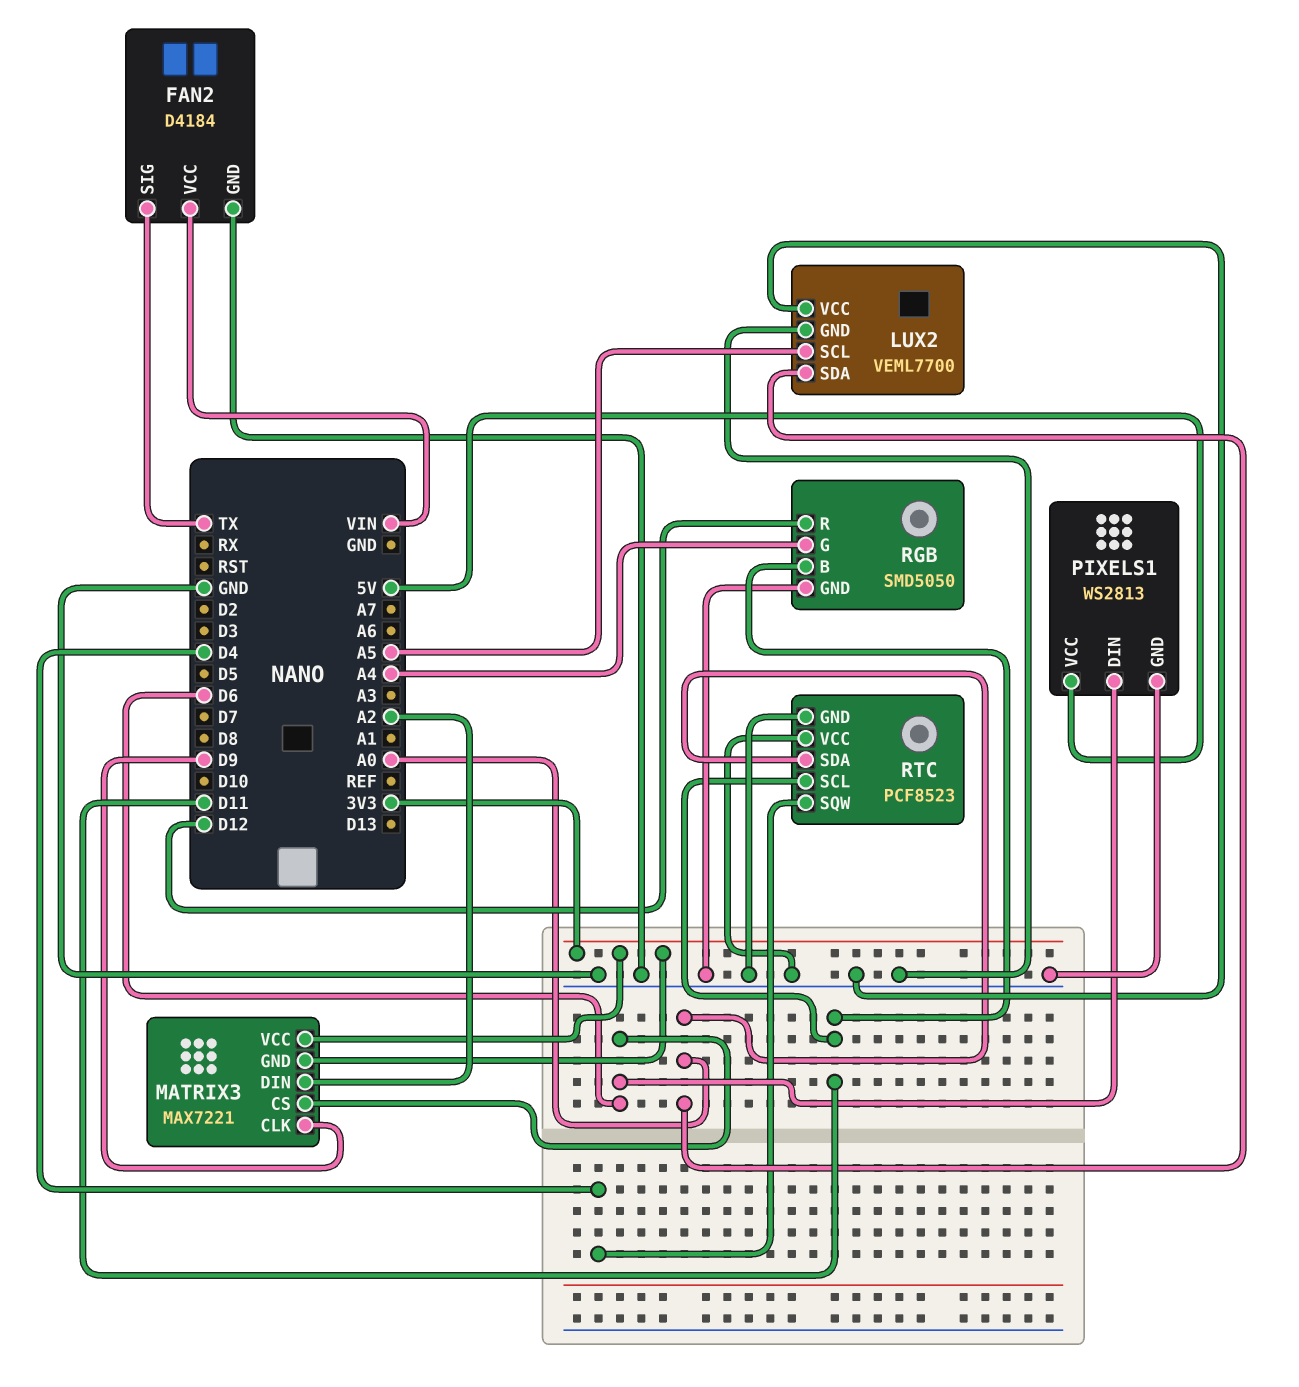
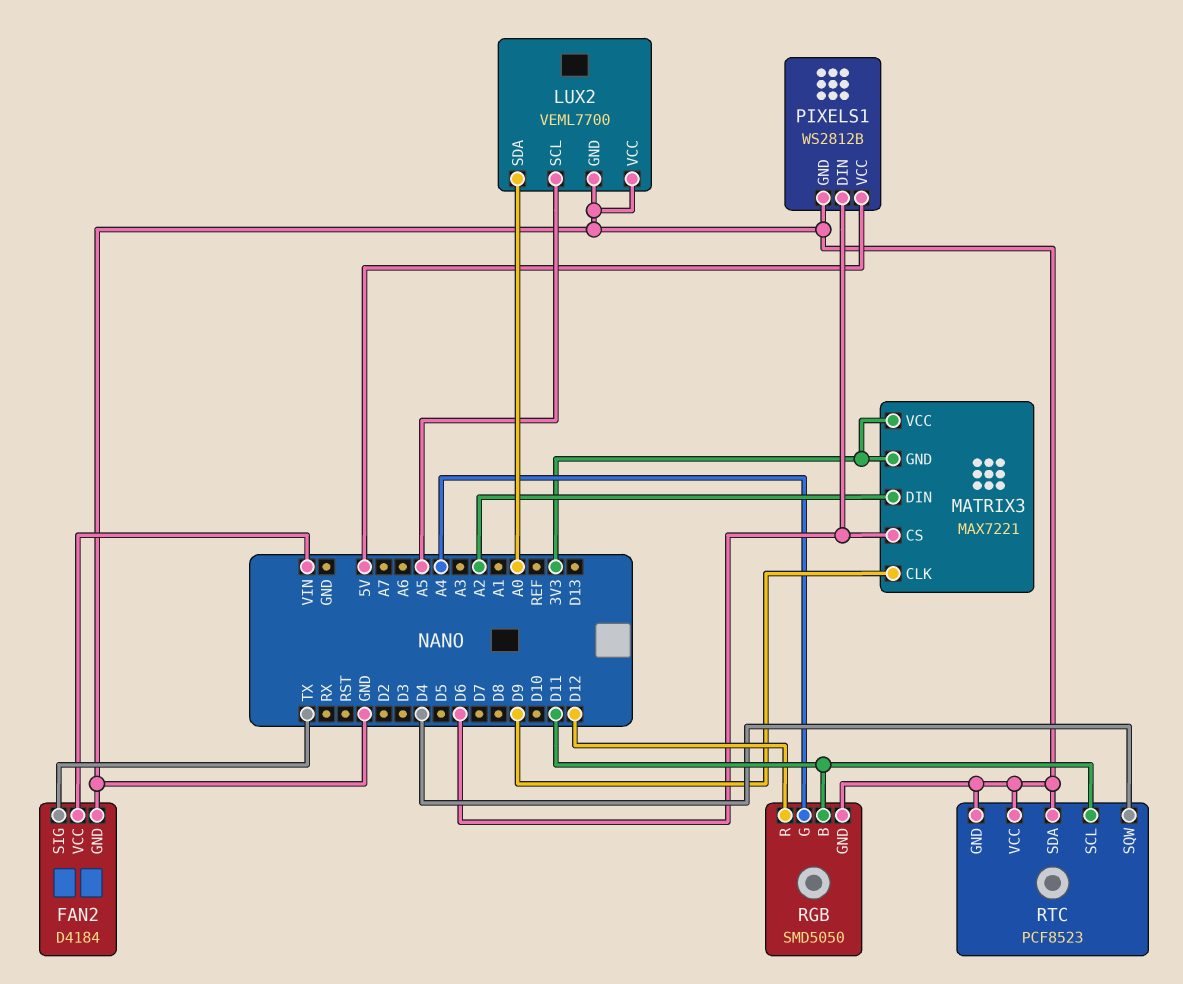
PIXELS1: WS2813 -> WS2812B
RTC pin SDA: A0 -> GND

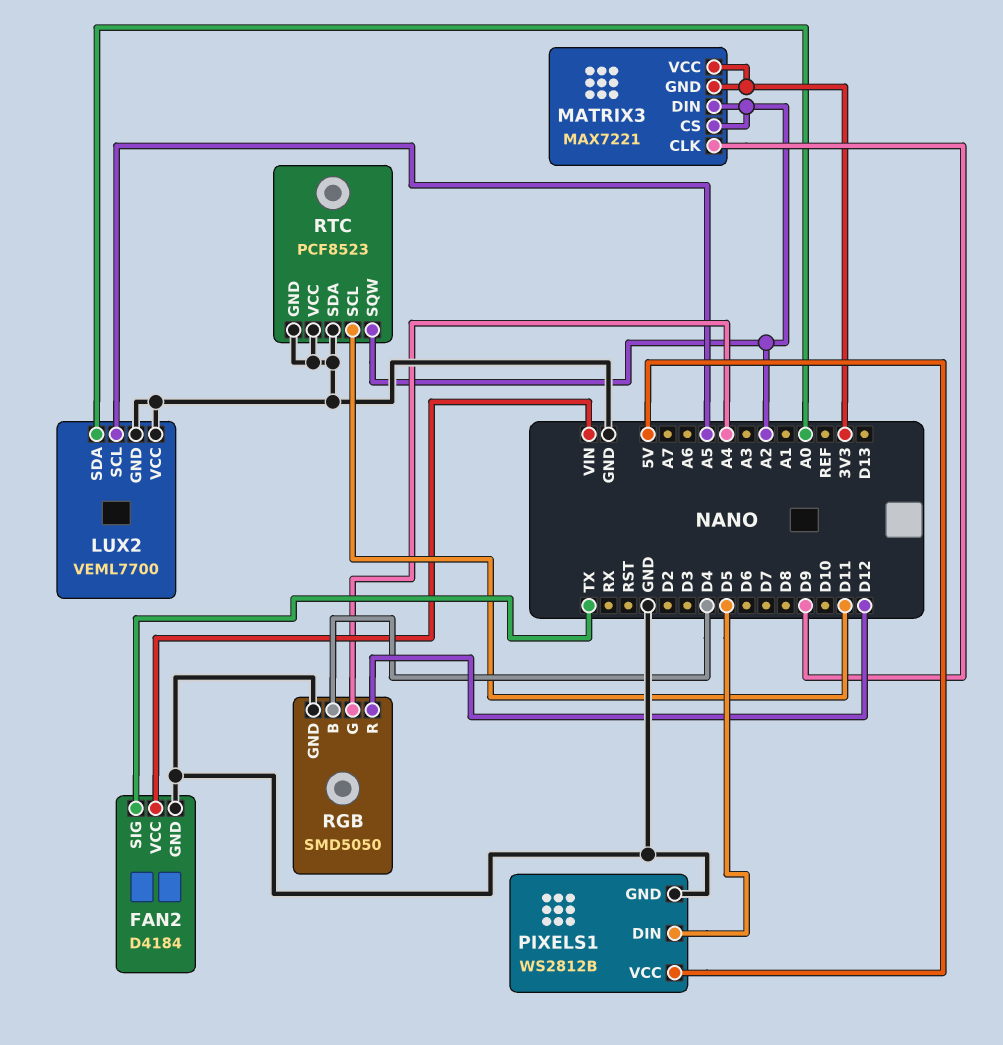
MATRIX3 pin CS: D6 -> A2
PIXELS1 pin DIN: D6 -> D5
RGB pin B: D11 -> D4
RTC pin SQW: D4 -> A2

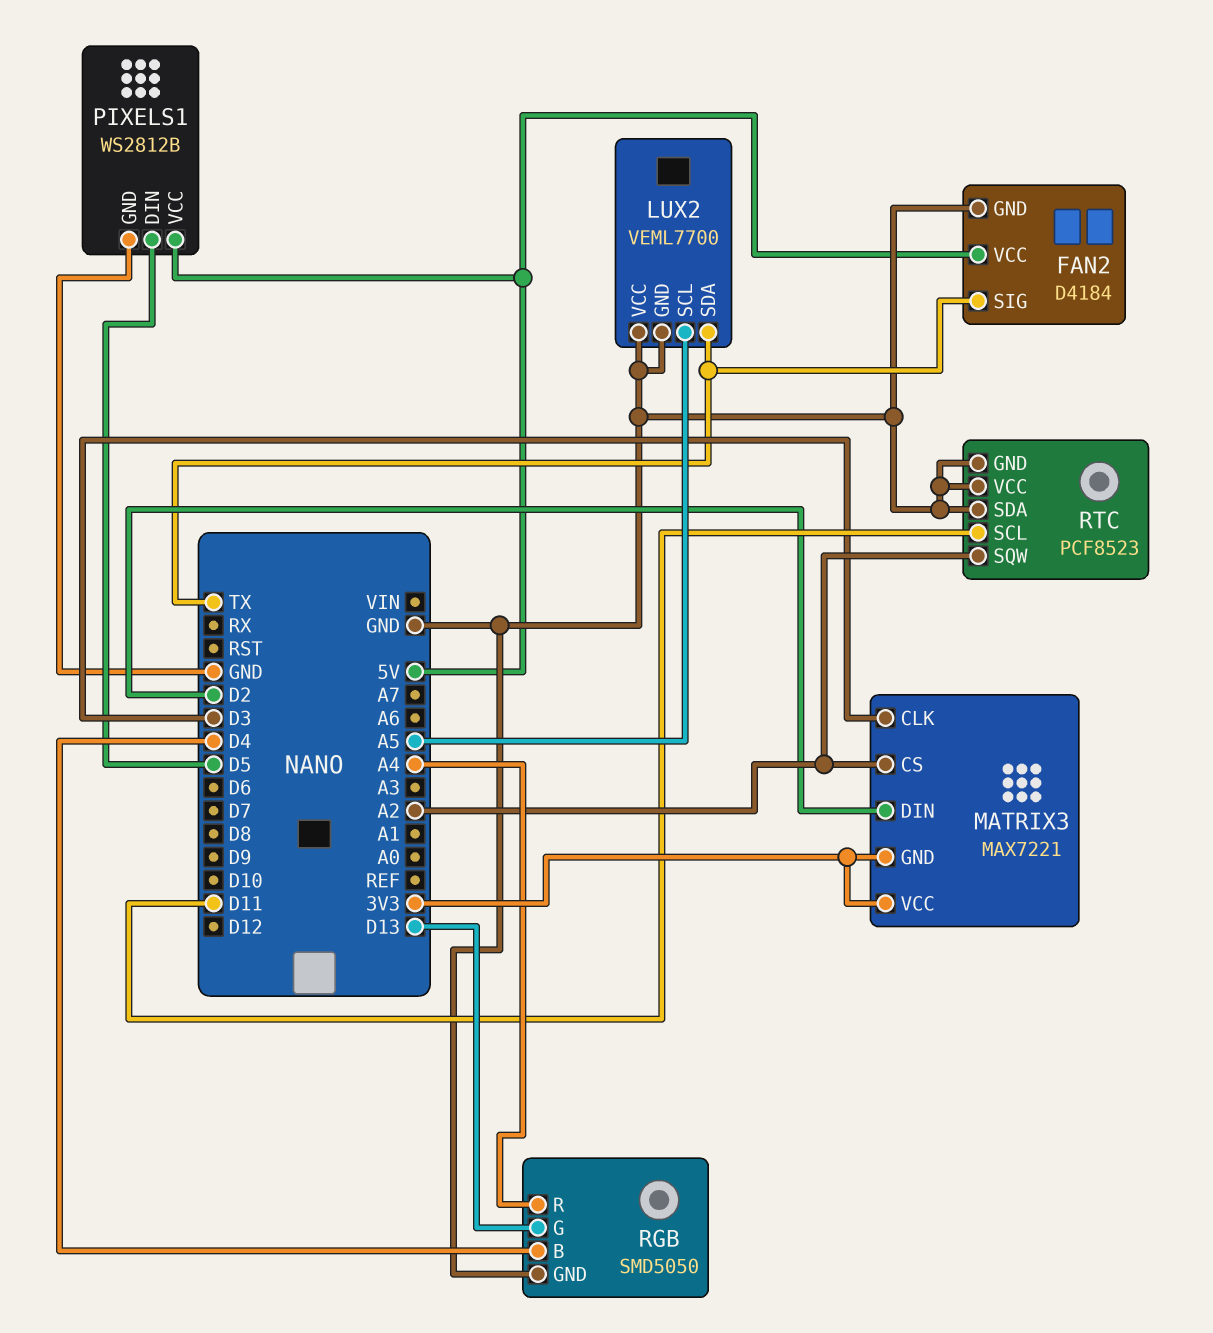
FAN2 pin VCC: VIN -> 5V
LUX2 pin SDA: A0 -> TX
MATRIX3 pin CLK: D9 -> D3
MATRIX3 pin DIN: A2 -> D2
RGB pin G: A4 -> D13
RGB pin R: D12 -> A4

